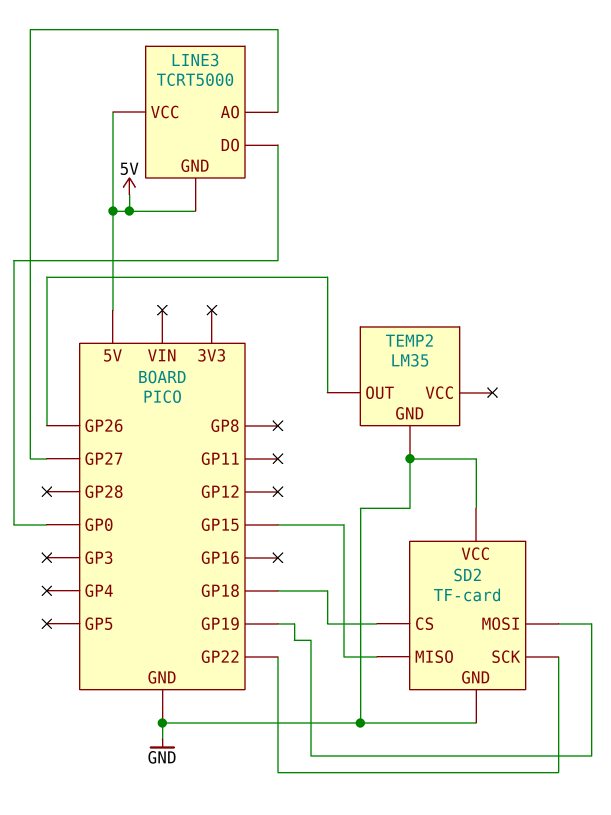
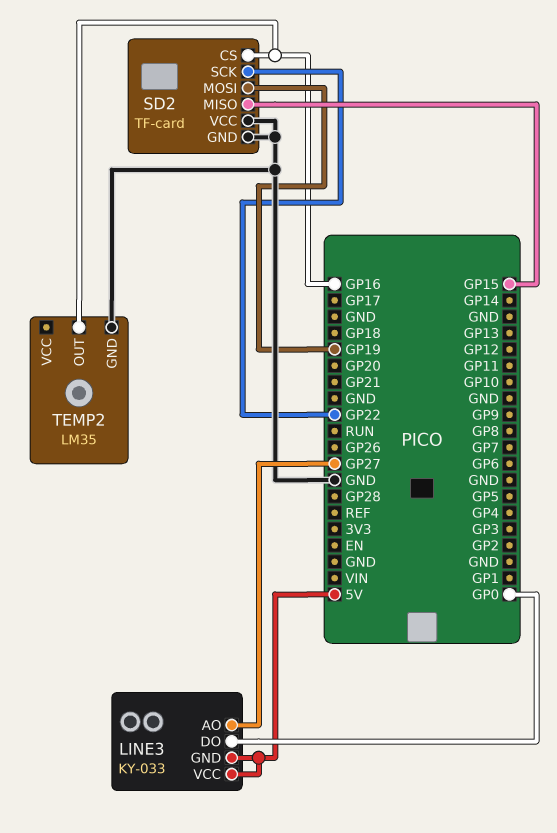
LINE3: TCRT5000 -> KY-033
SD2 pin CS: GP18 -> GP16
TEMP2 pin OUT: GP26 -> GP16

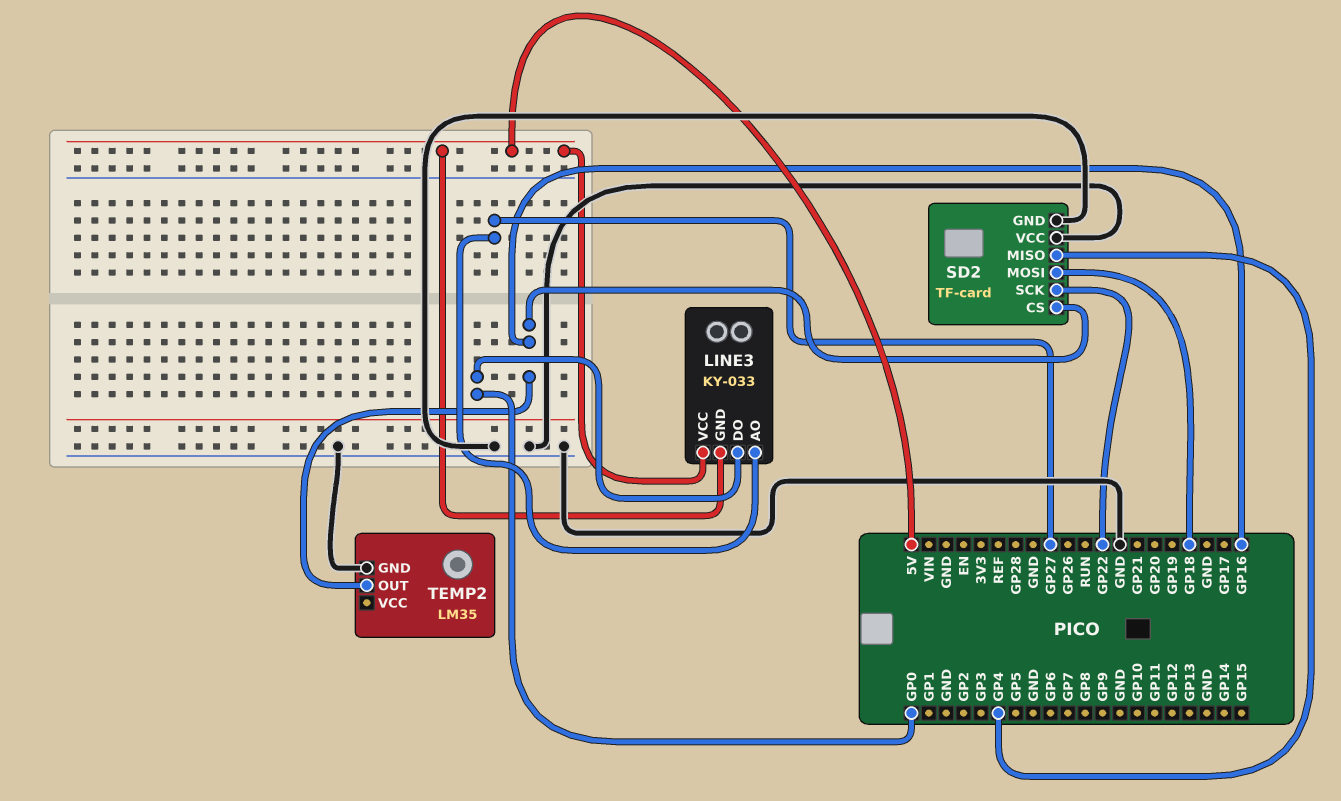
SD2 pin MISO: GP15 -> GP4
SD2 pin MOSI: GP19 -> GP18

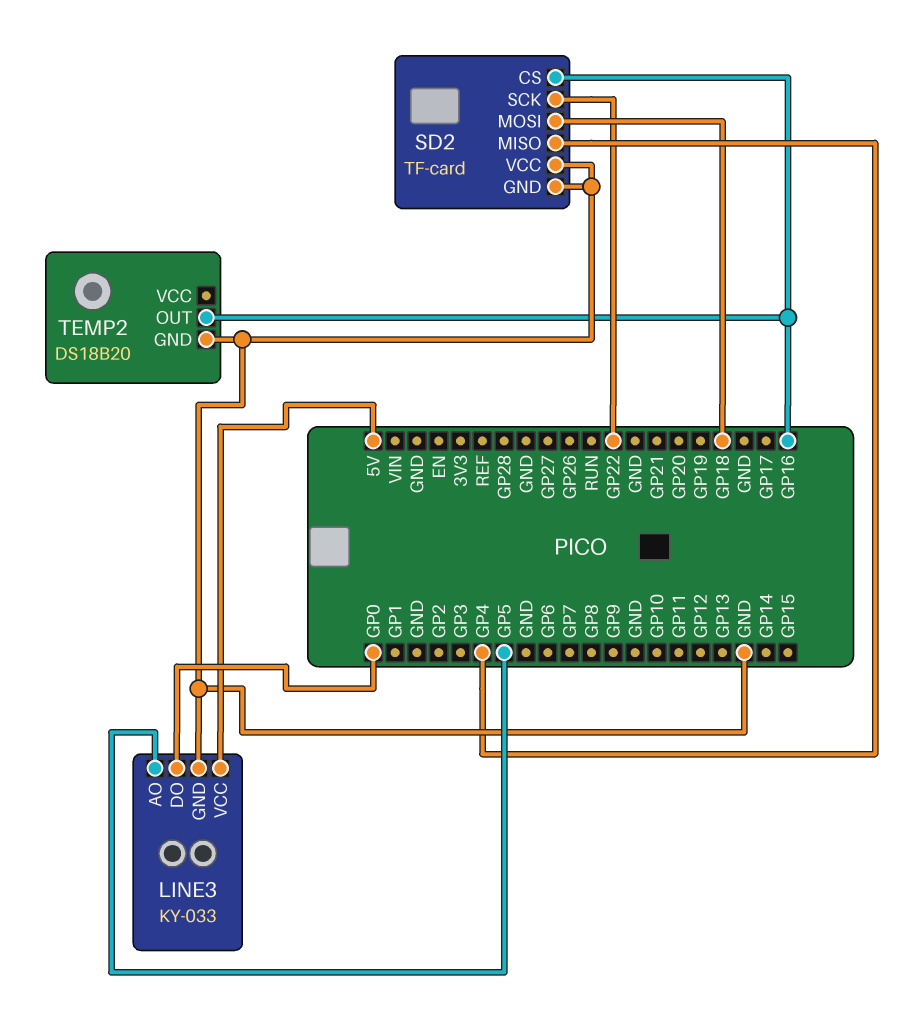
LINE3 pin AO: GP27 -> GP5
LINE3 pin GND: 5V -> GND
TEMP2: LM35 -> DS18B20

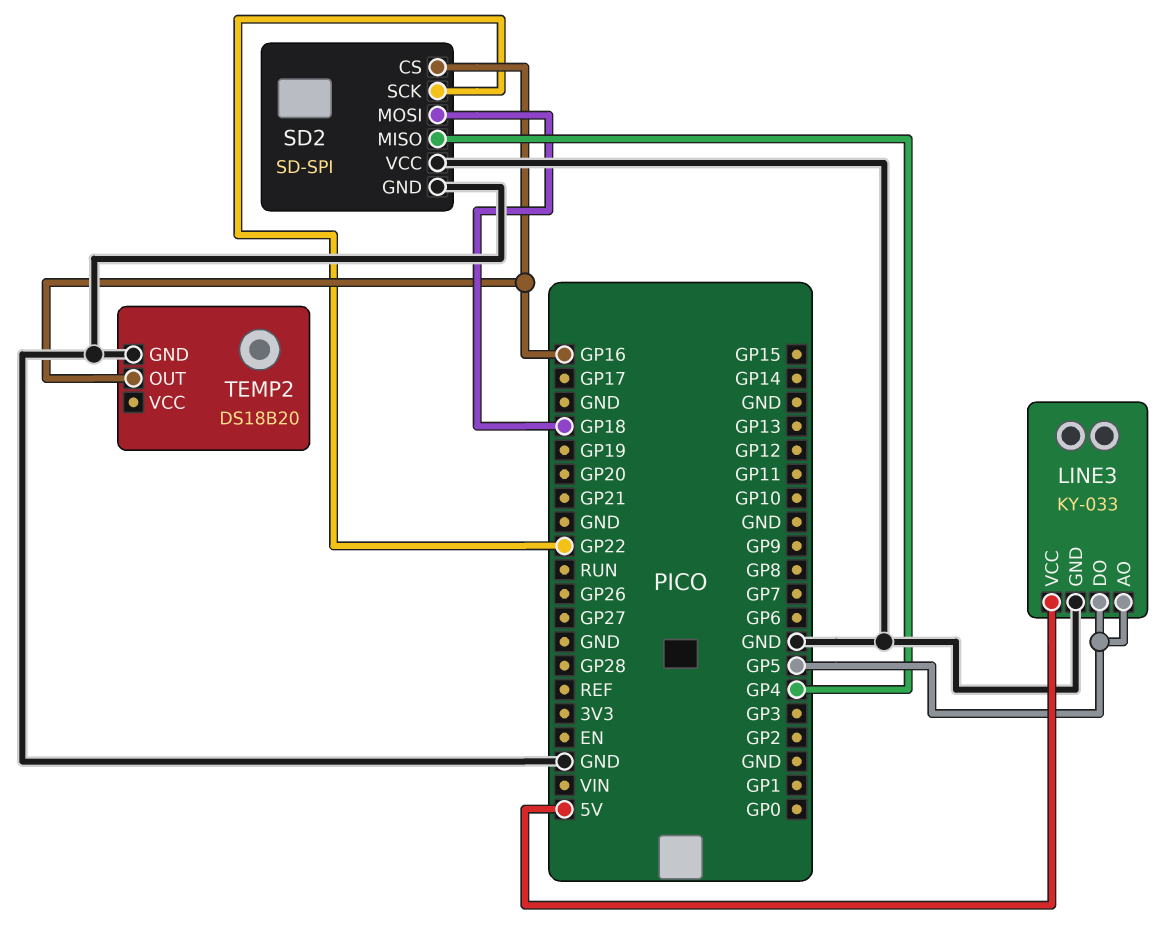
LINE3 pin DO: GP0 -> GP5
SD2: TF-card -> SD-SPI

